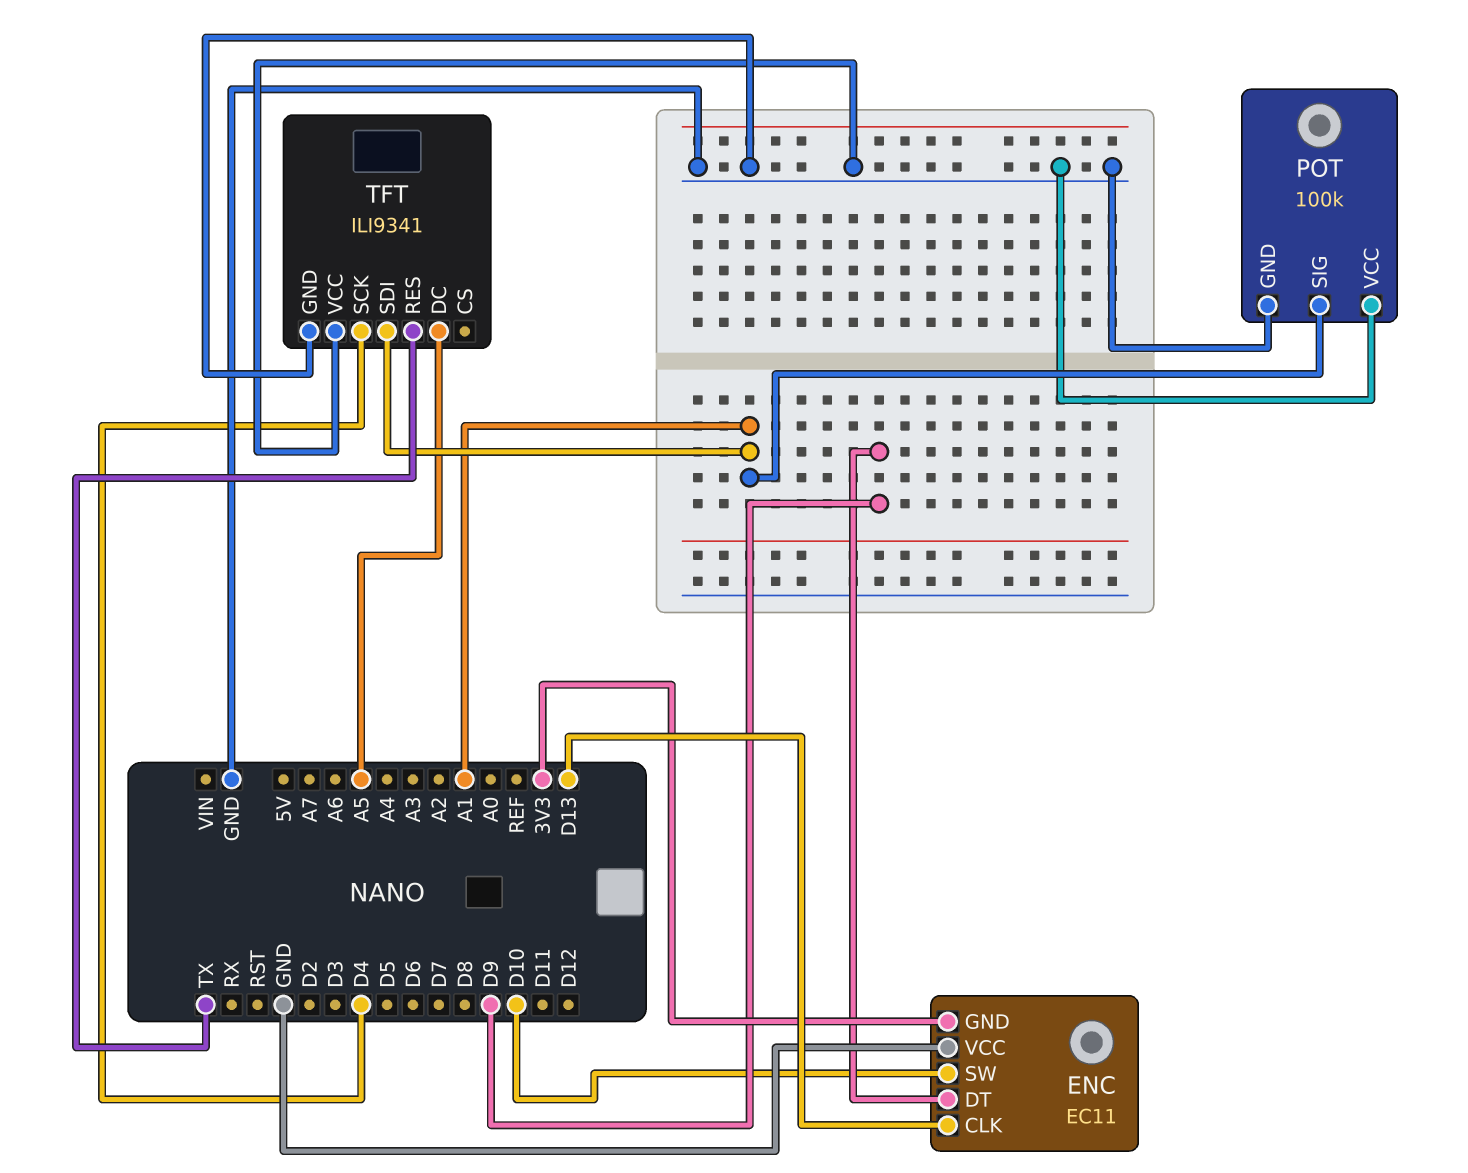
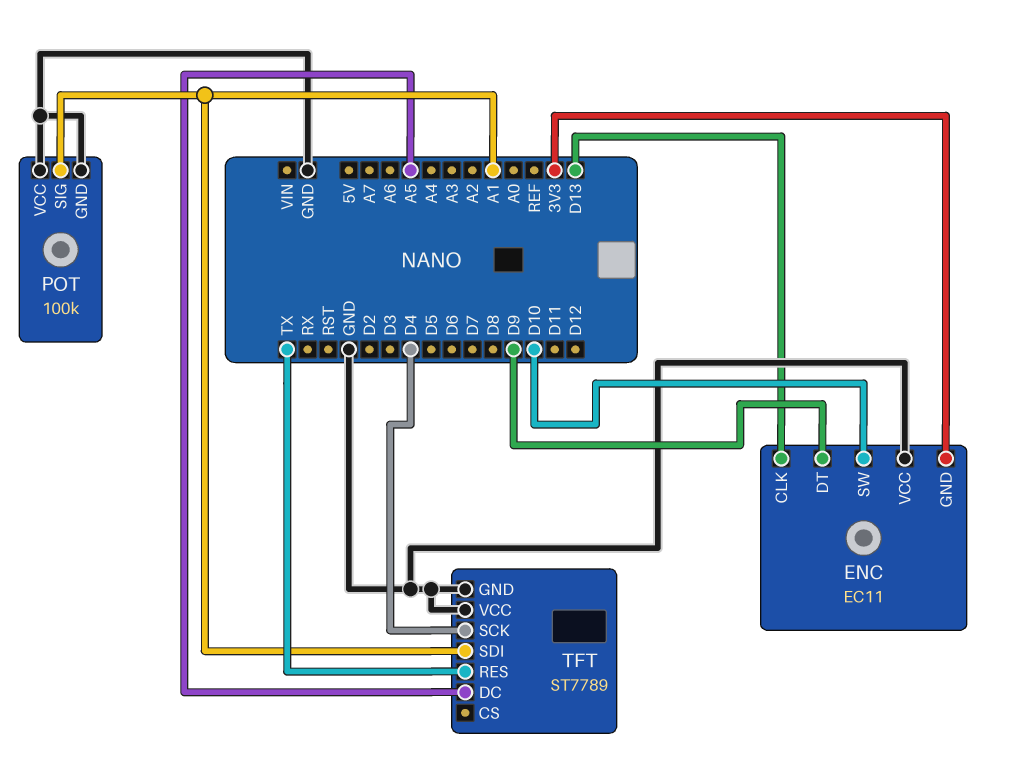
TFT: ILI9341 -> ST7789

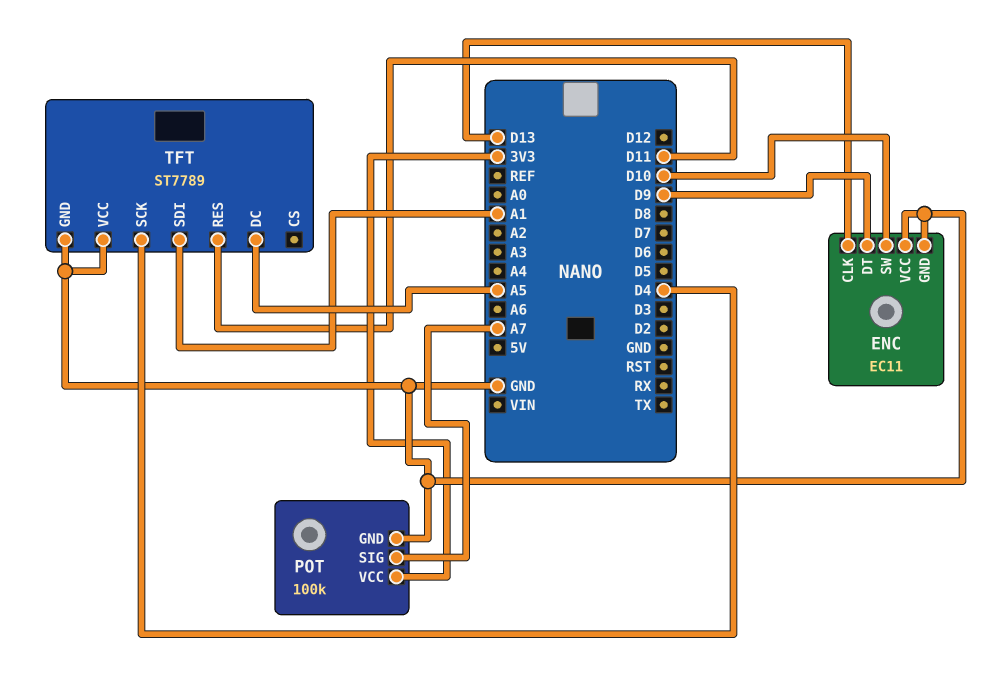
ENC pin GND: 3V3 -> GND
POT pin SIG: A1 -> A7
POT pin VCC: GND -> 3V3
TFT pin RES: TX -> D11

